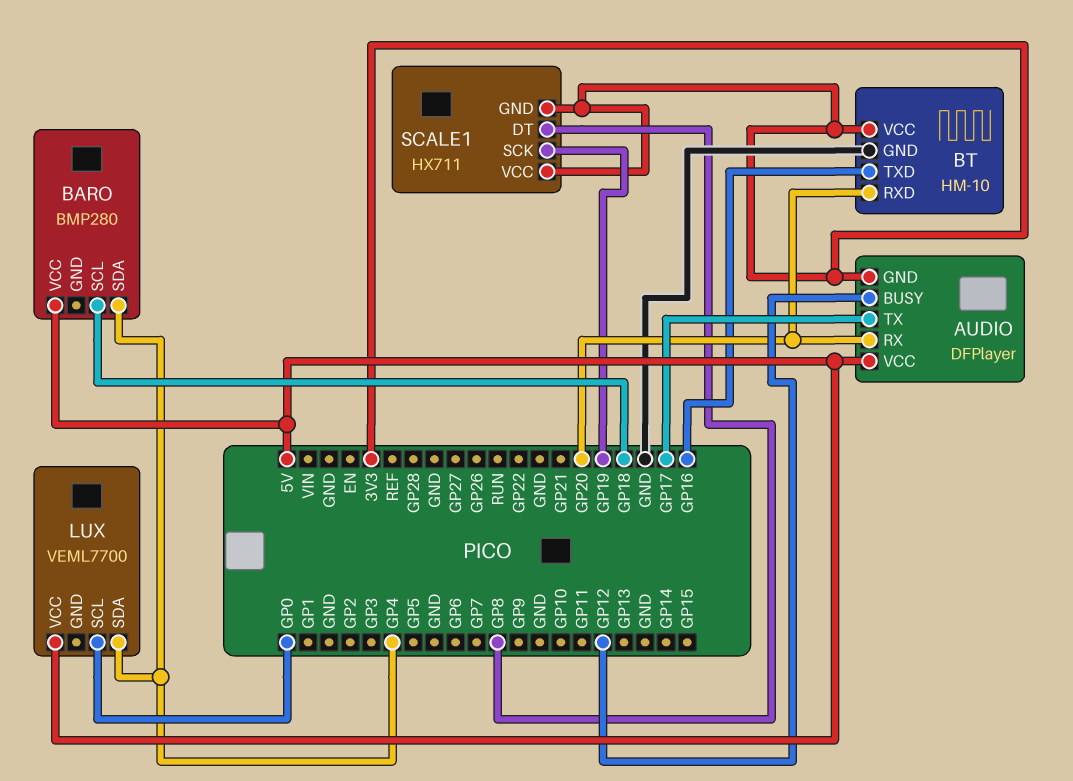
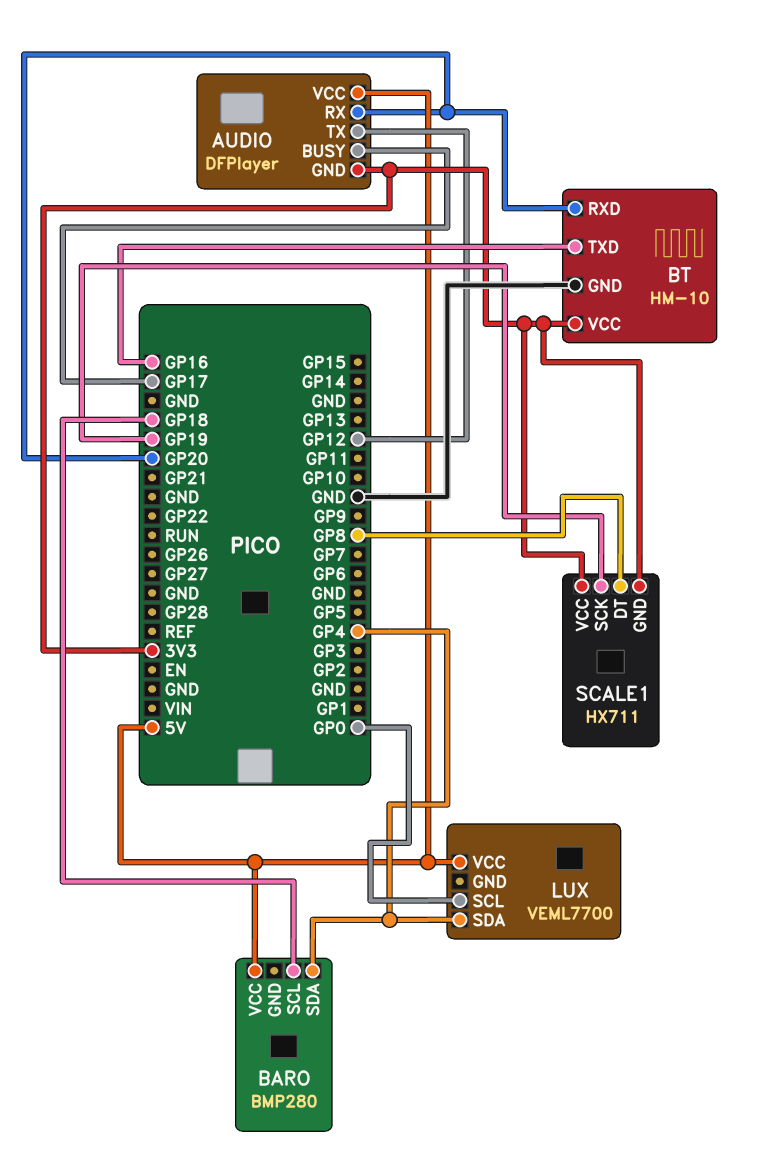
AUDIO pin BUSY: GP12 -> GP17
AUDIO pin TX: GP17 -> GP12

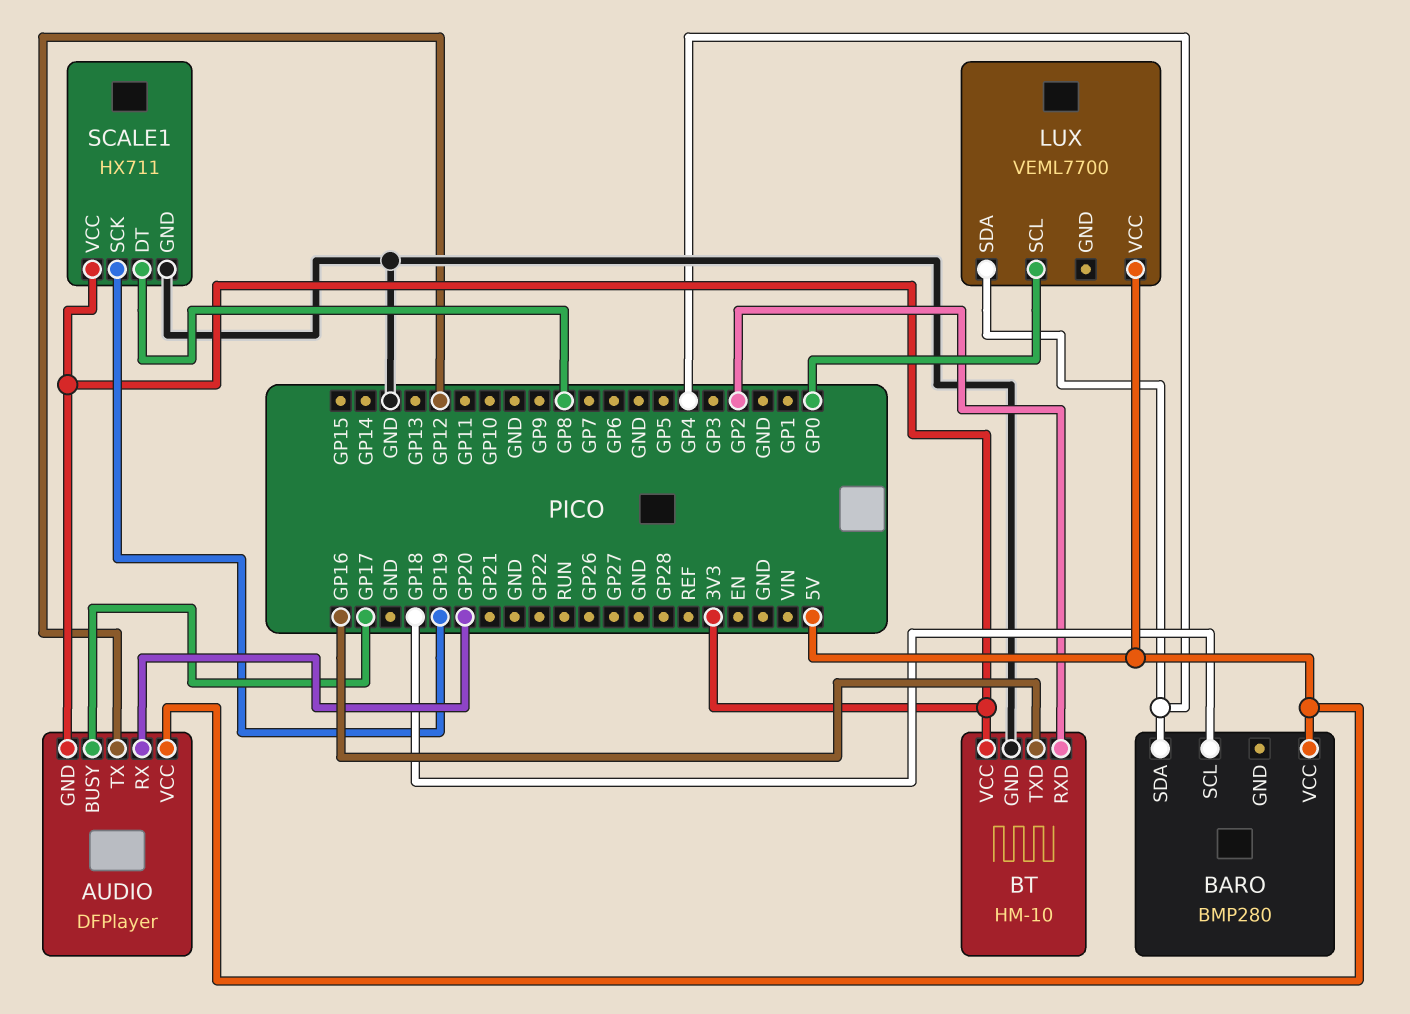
BT pin RXD: GP20 -> GP2
SCALE1 pin GND: 3V3 -> GND

